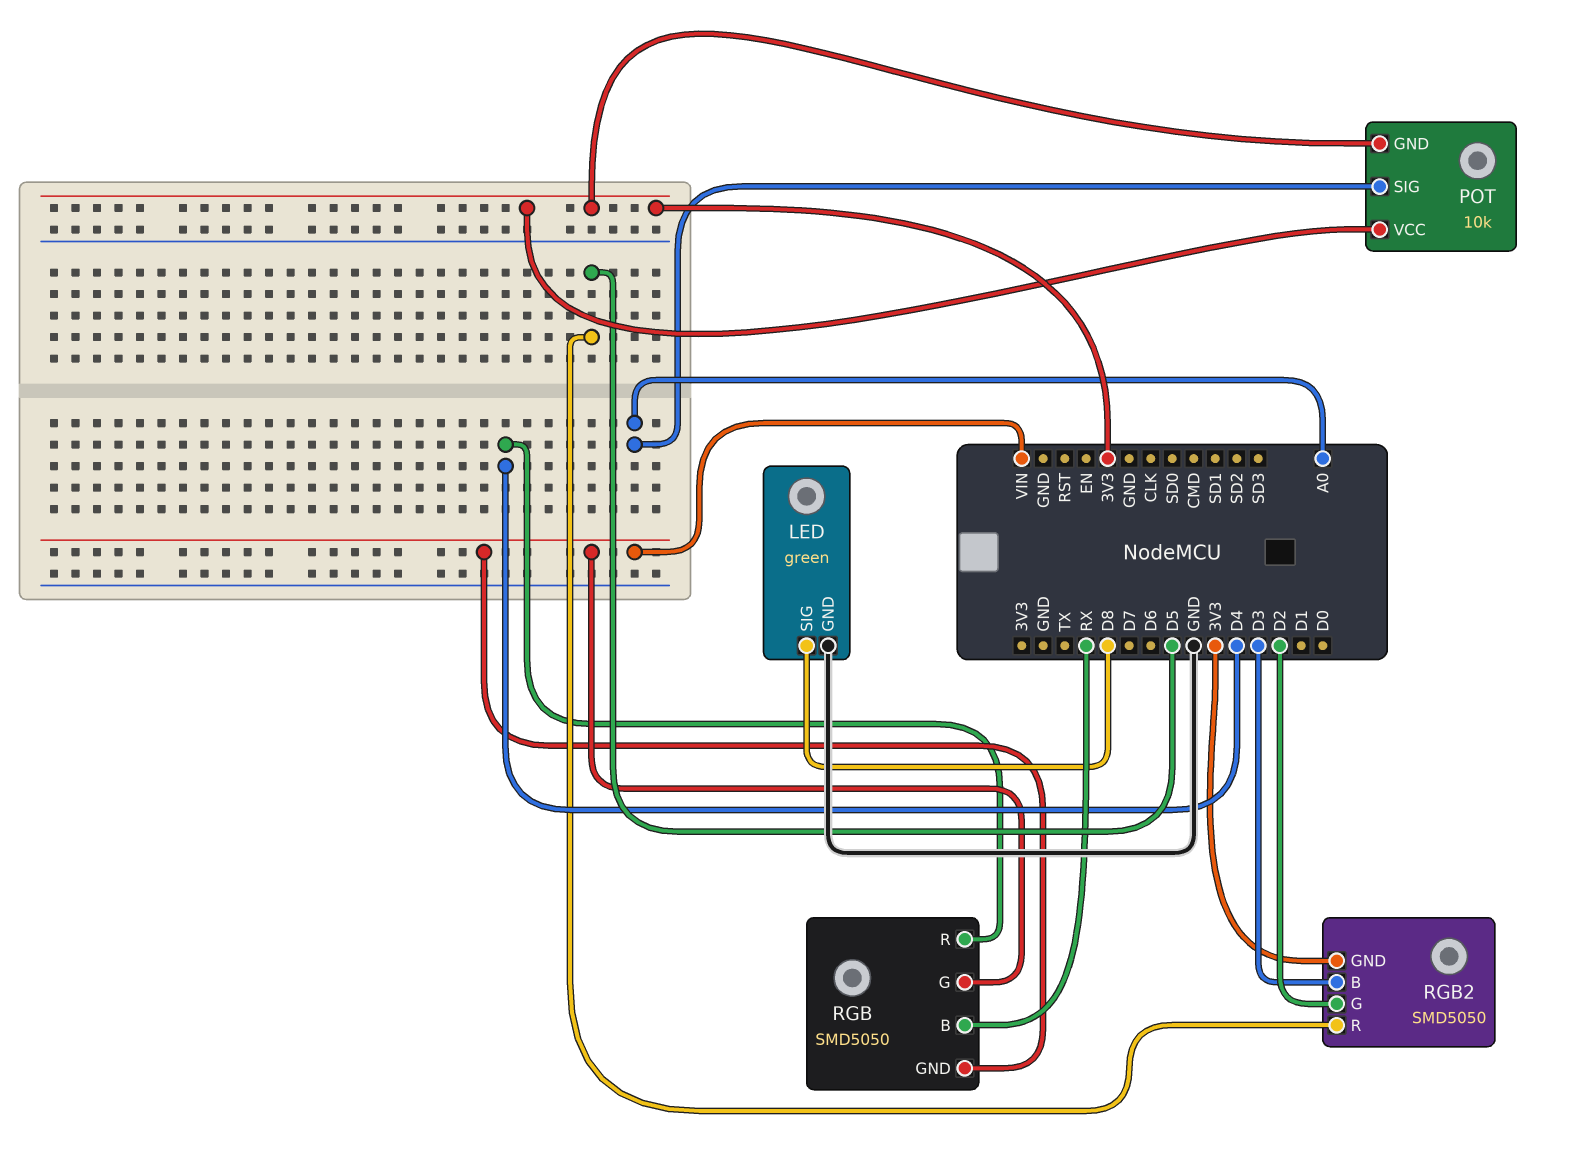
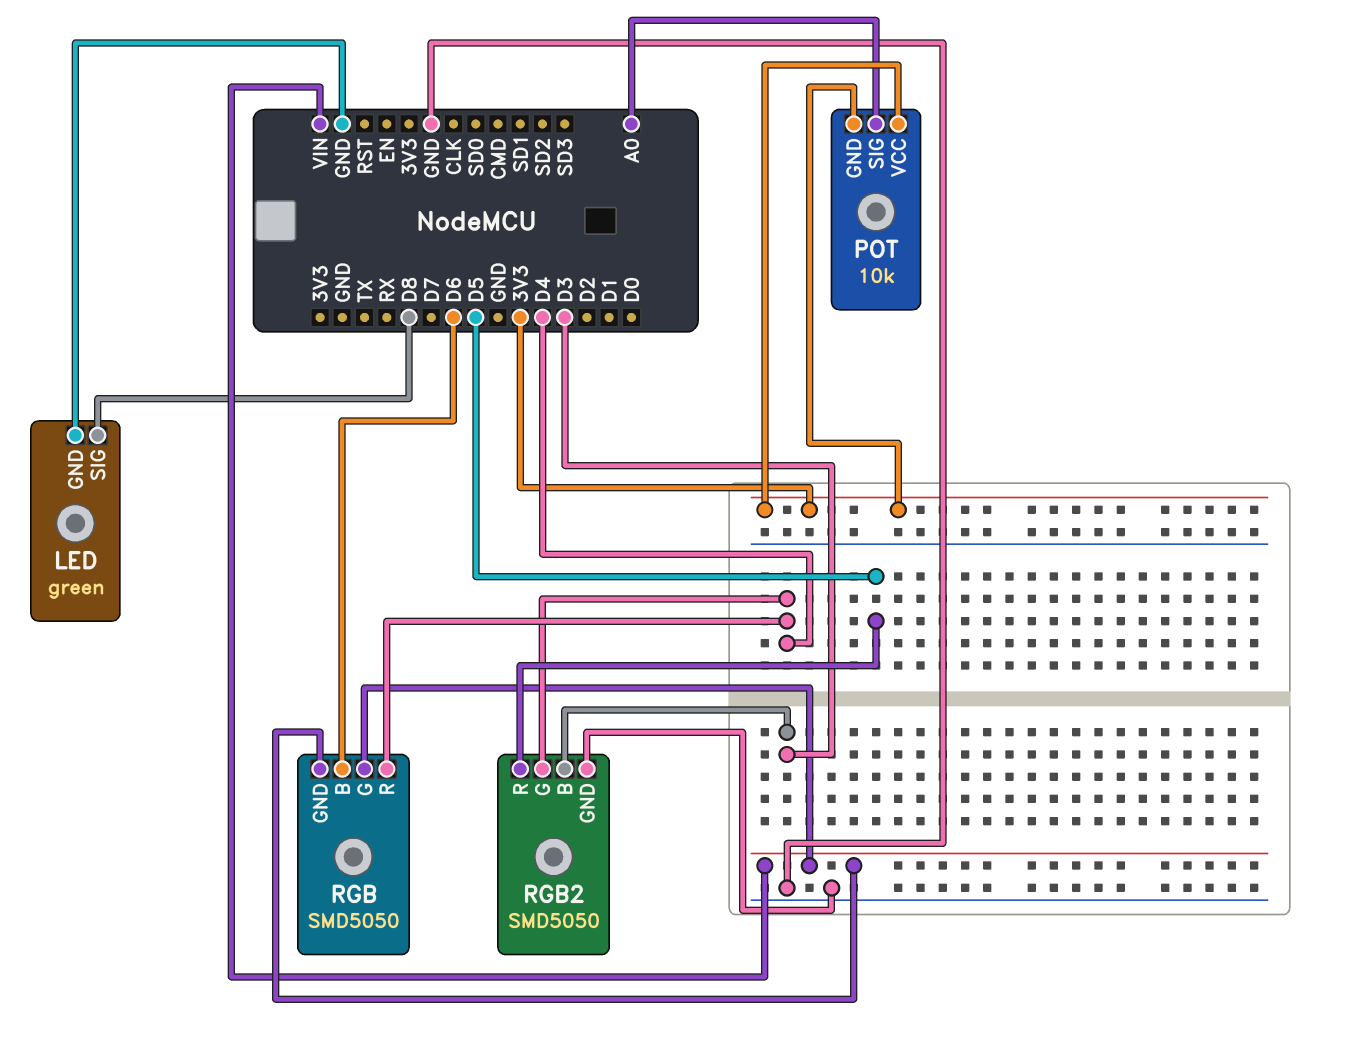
RGB pin B: RX -> D6
RGB2 pin G: D2 -> D4
RGB2 pin GND: 3V3 -> GND

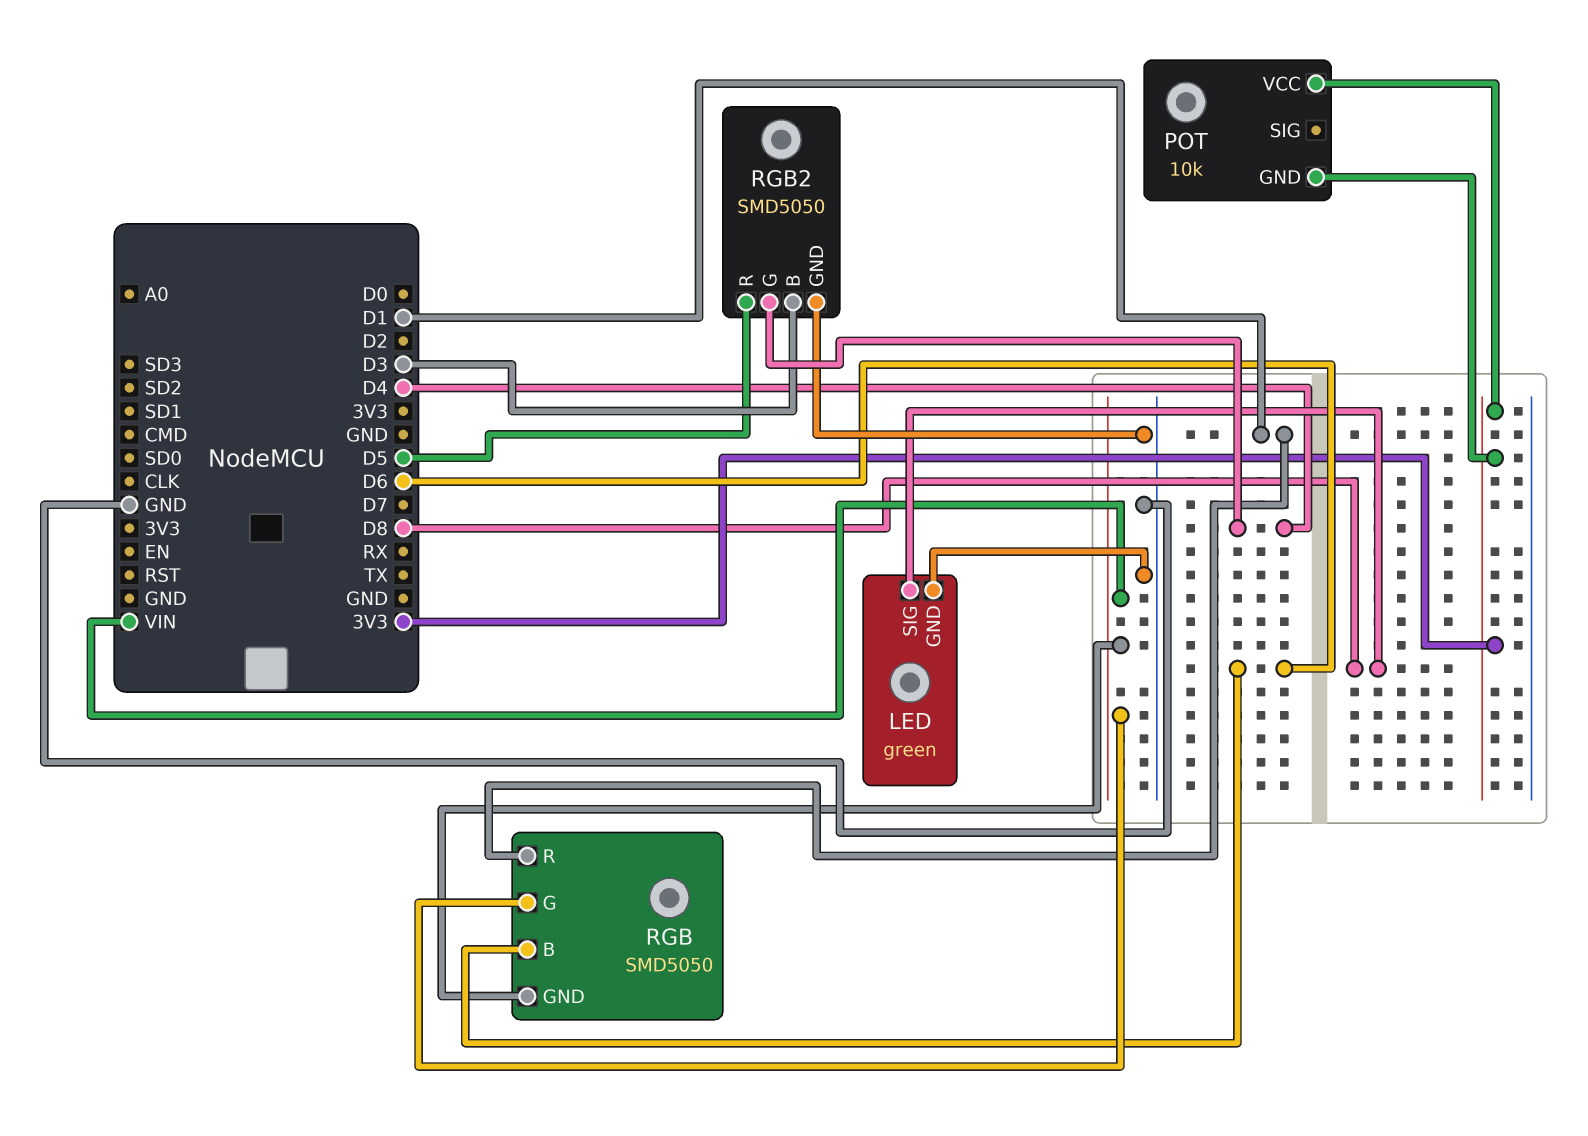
POT pin SIG: A0 -> none
RGB pin R: D4 -> D1

